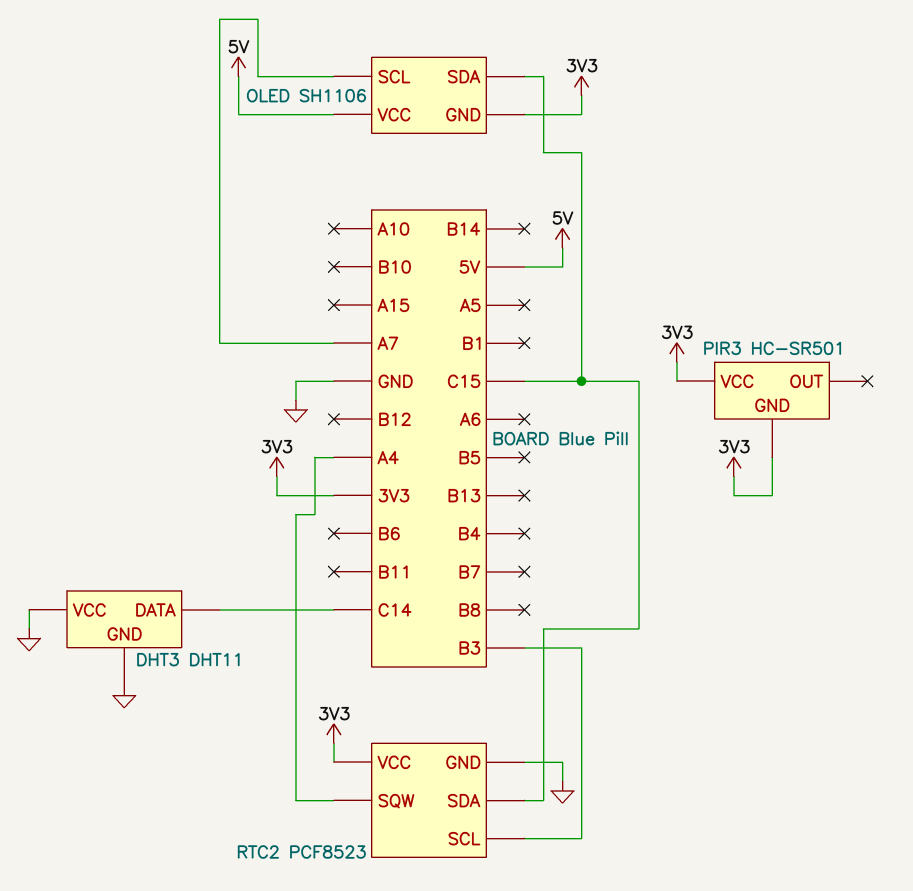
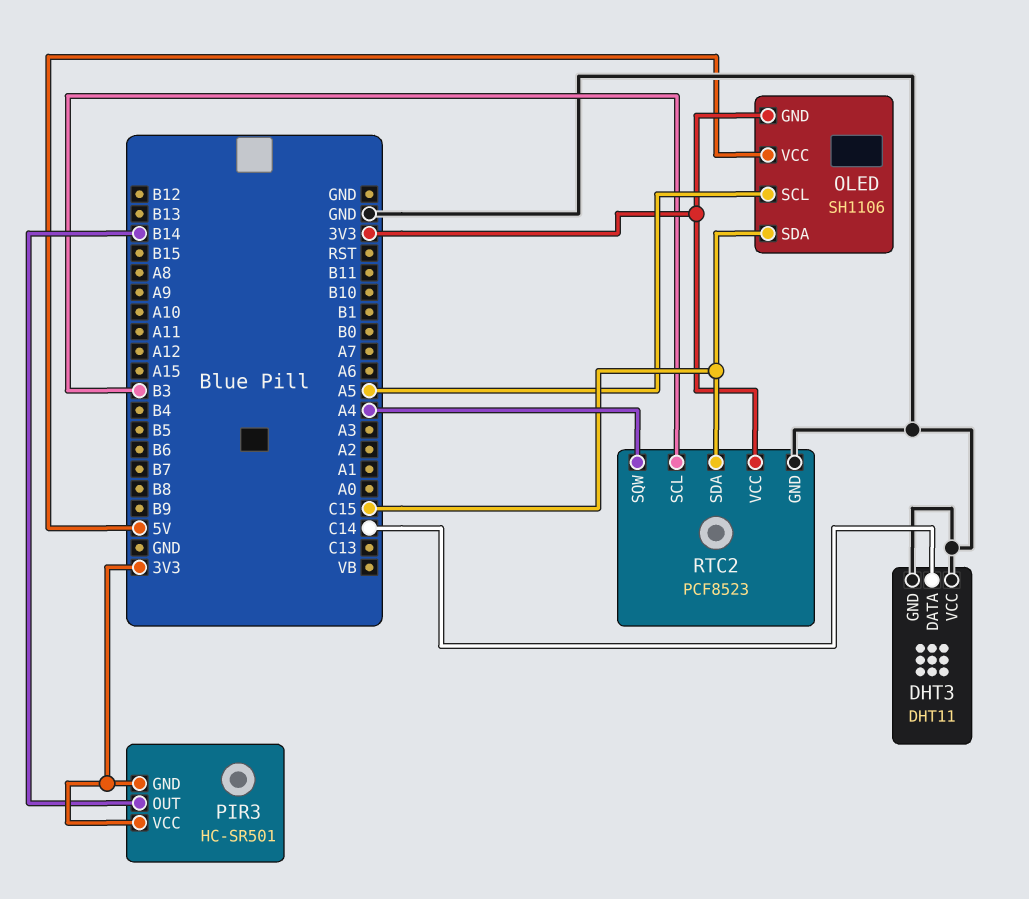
OLED pin SCL: A7 -> A5
PIR3 pin OUT: none -> B14

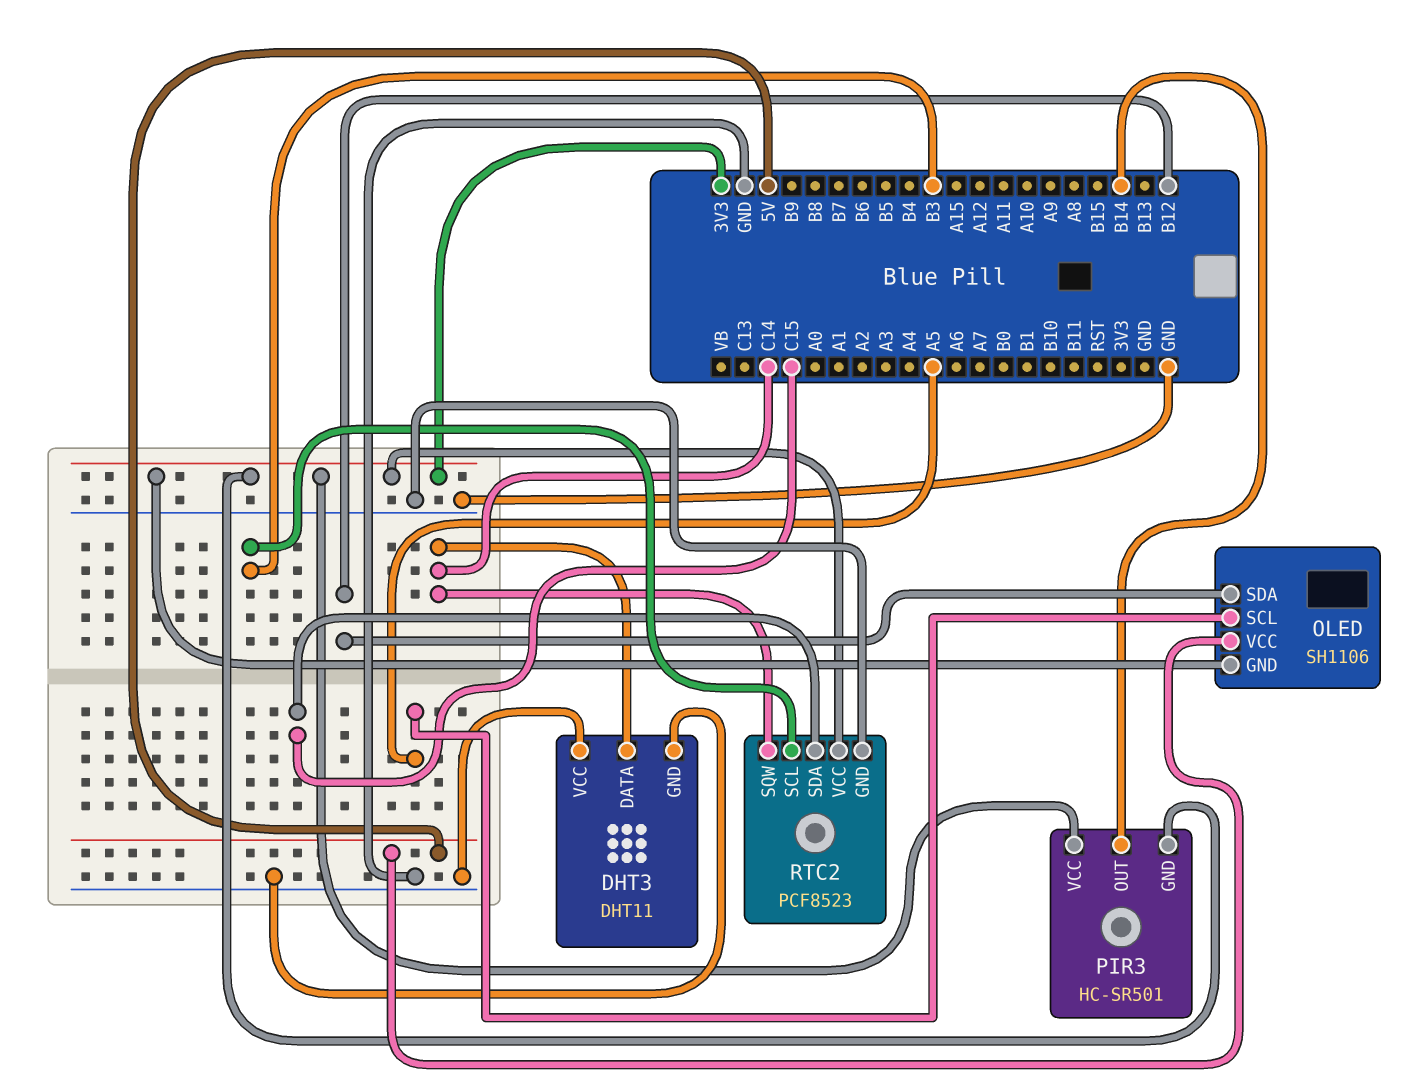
OLED pin SDA: C15 -> B12
RTC2 pin SQW: A4 -> C14

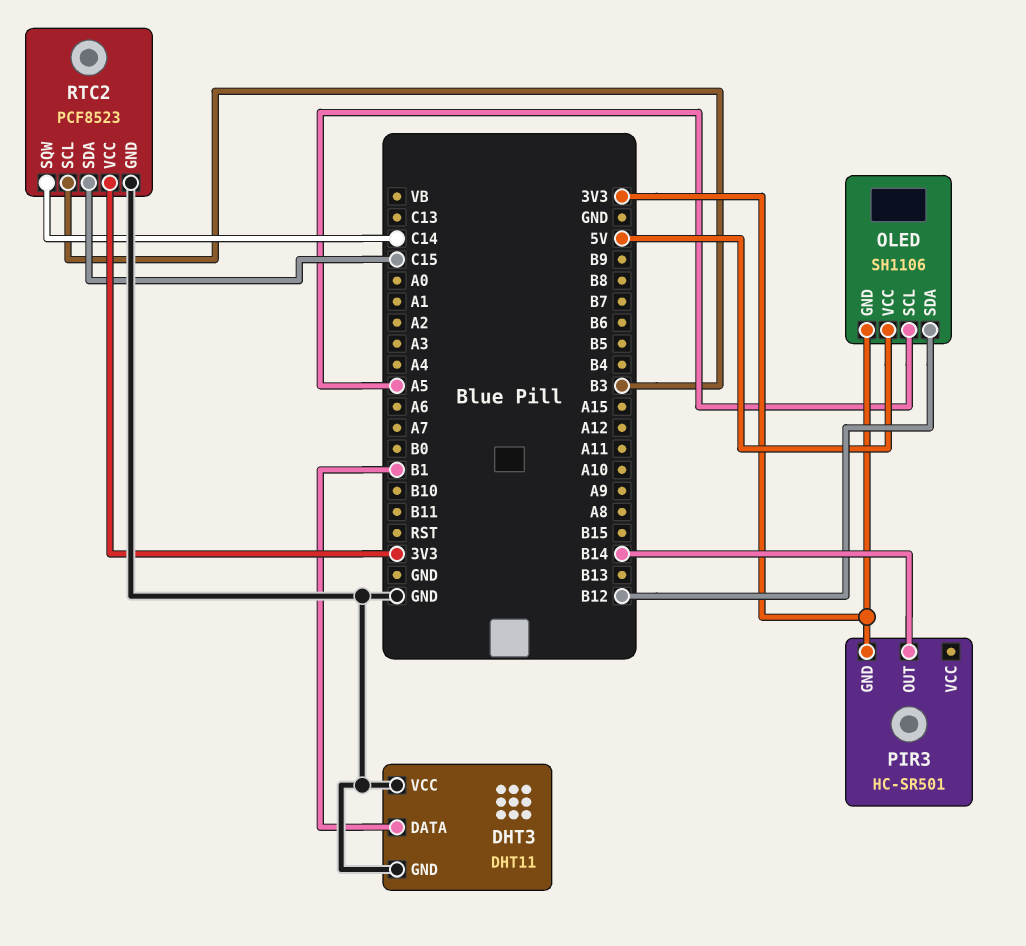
DHT3 pin DATA: C14 -> B1
PIR3 pin VCC: 3V3 -> none

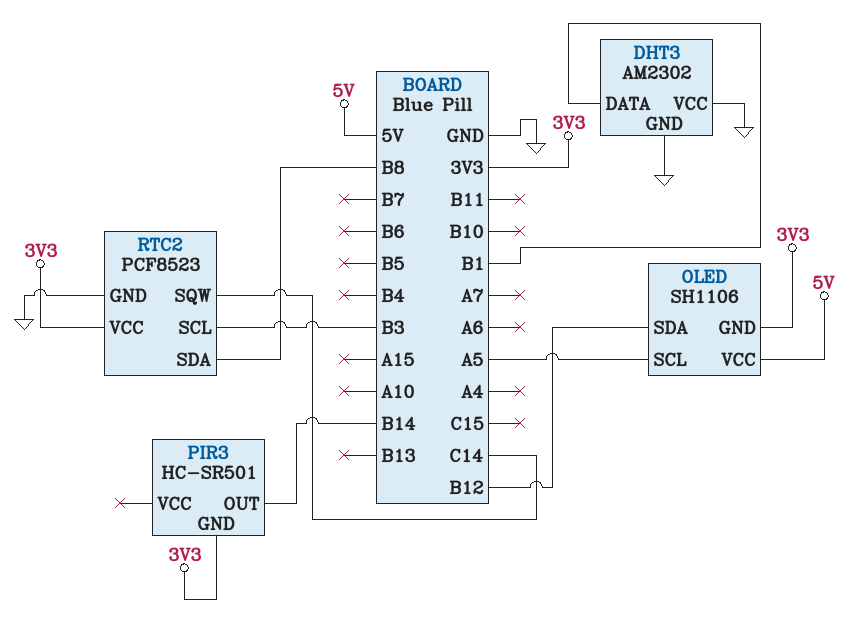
DHT3: DHT11 -> AM2302
RTC2 pin SDA: C15 -> B8

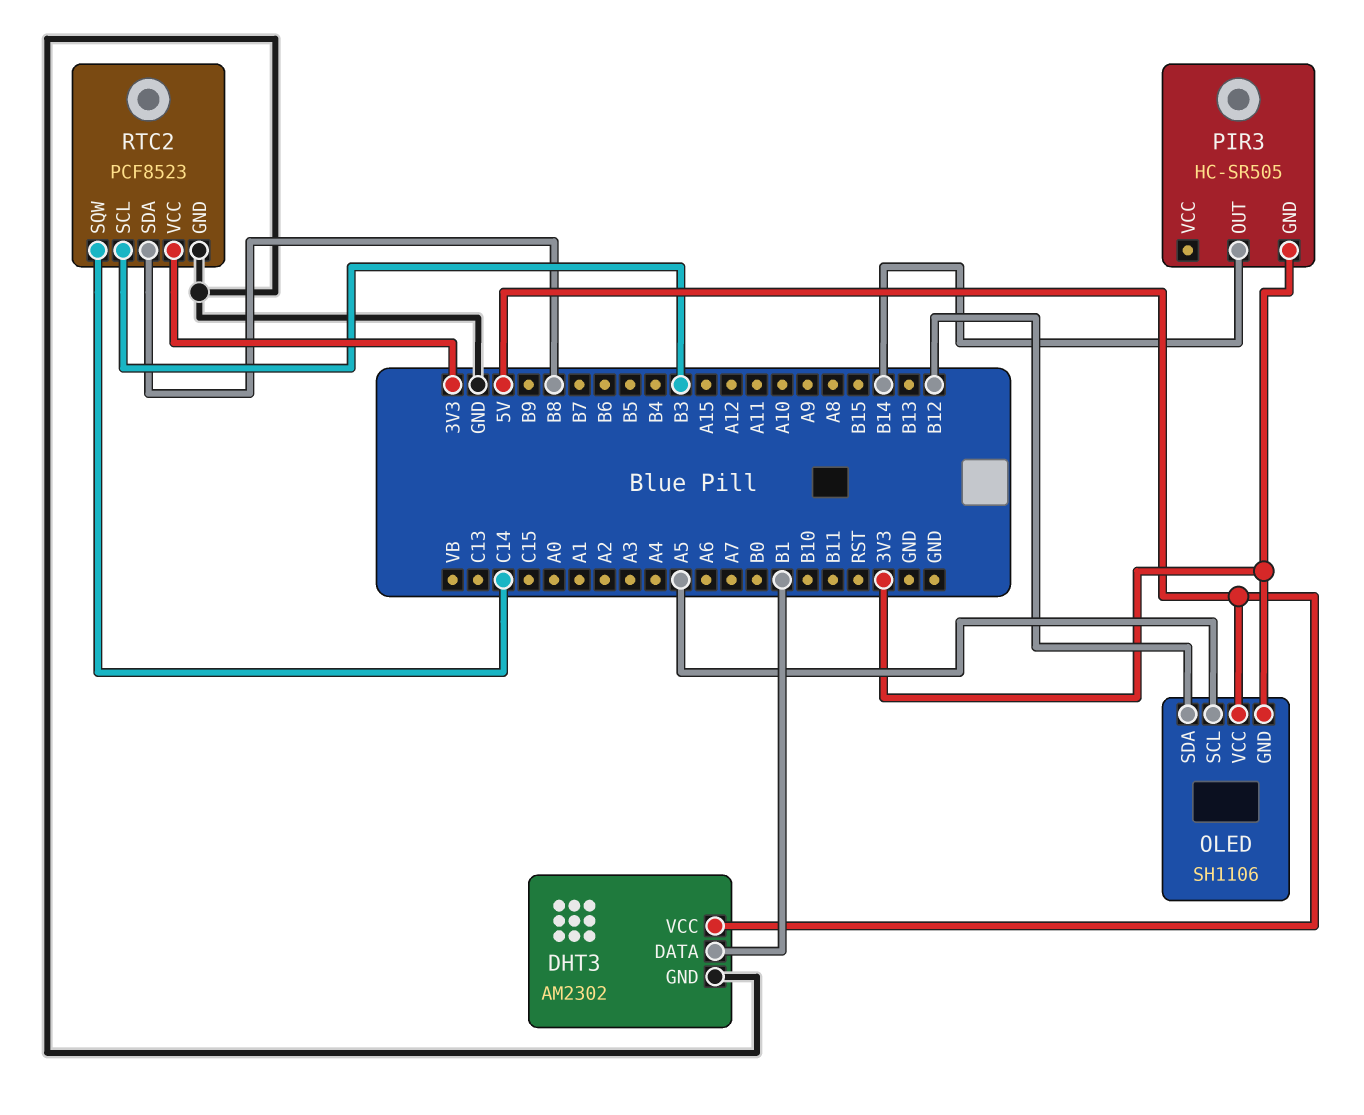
DHT3 pin VCC: GND -> 5V
PIR3: HC-SR501 -> HC-SR505

